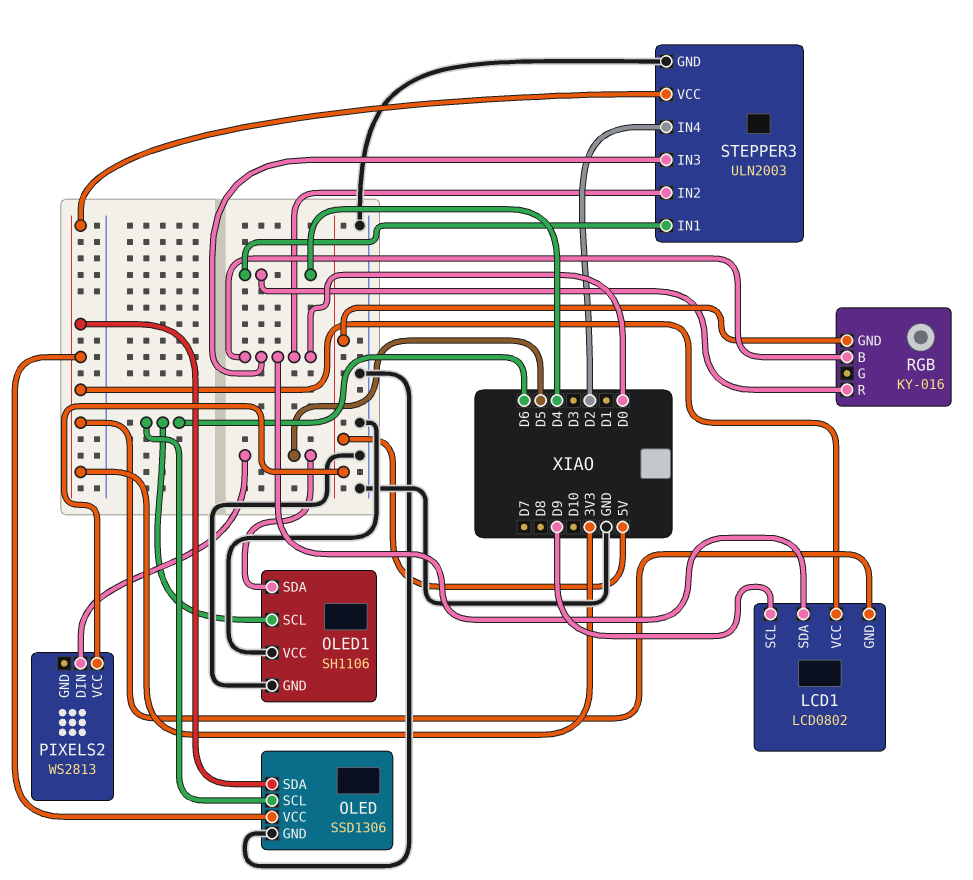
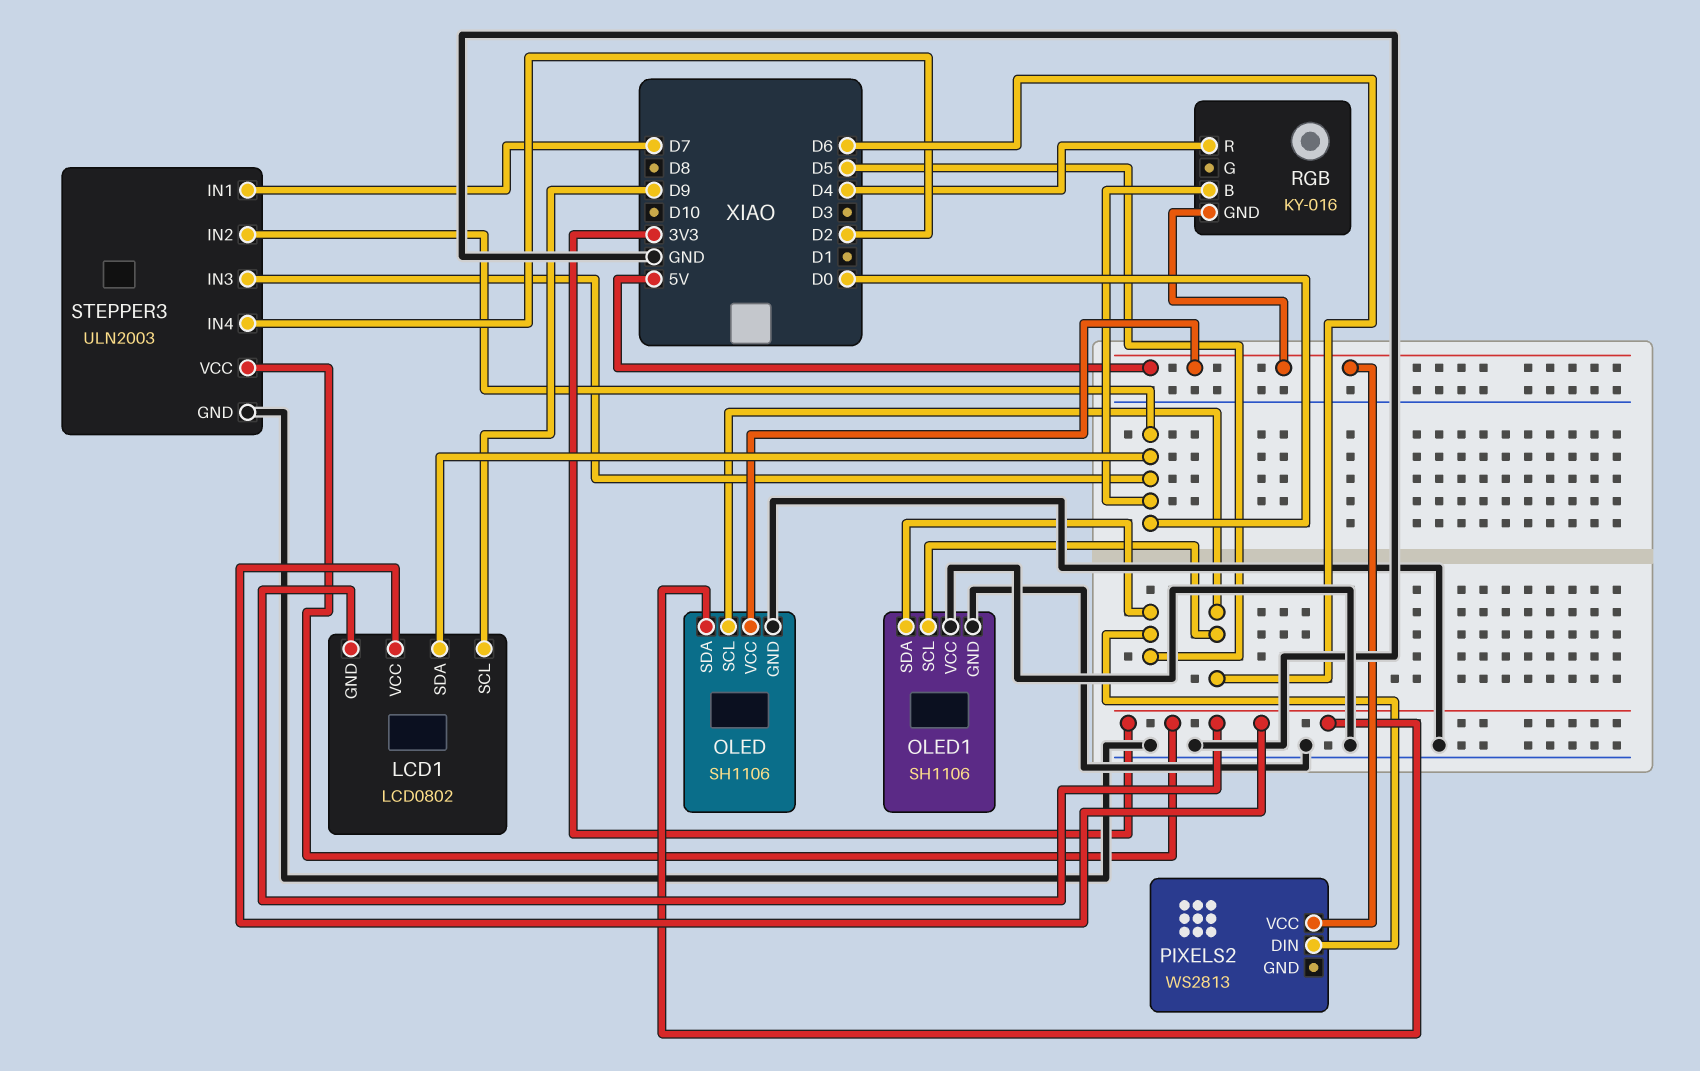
OLED: SSD1306 -> SH1106
OLED pin VCC: 3V3 -> 5V
STEPPER3 pin IN1: D4 -> D7

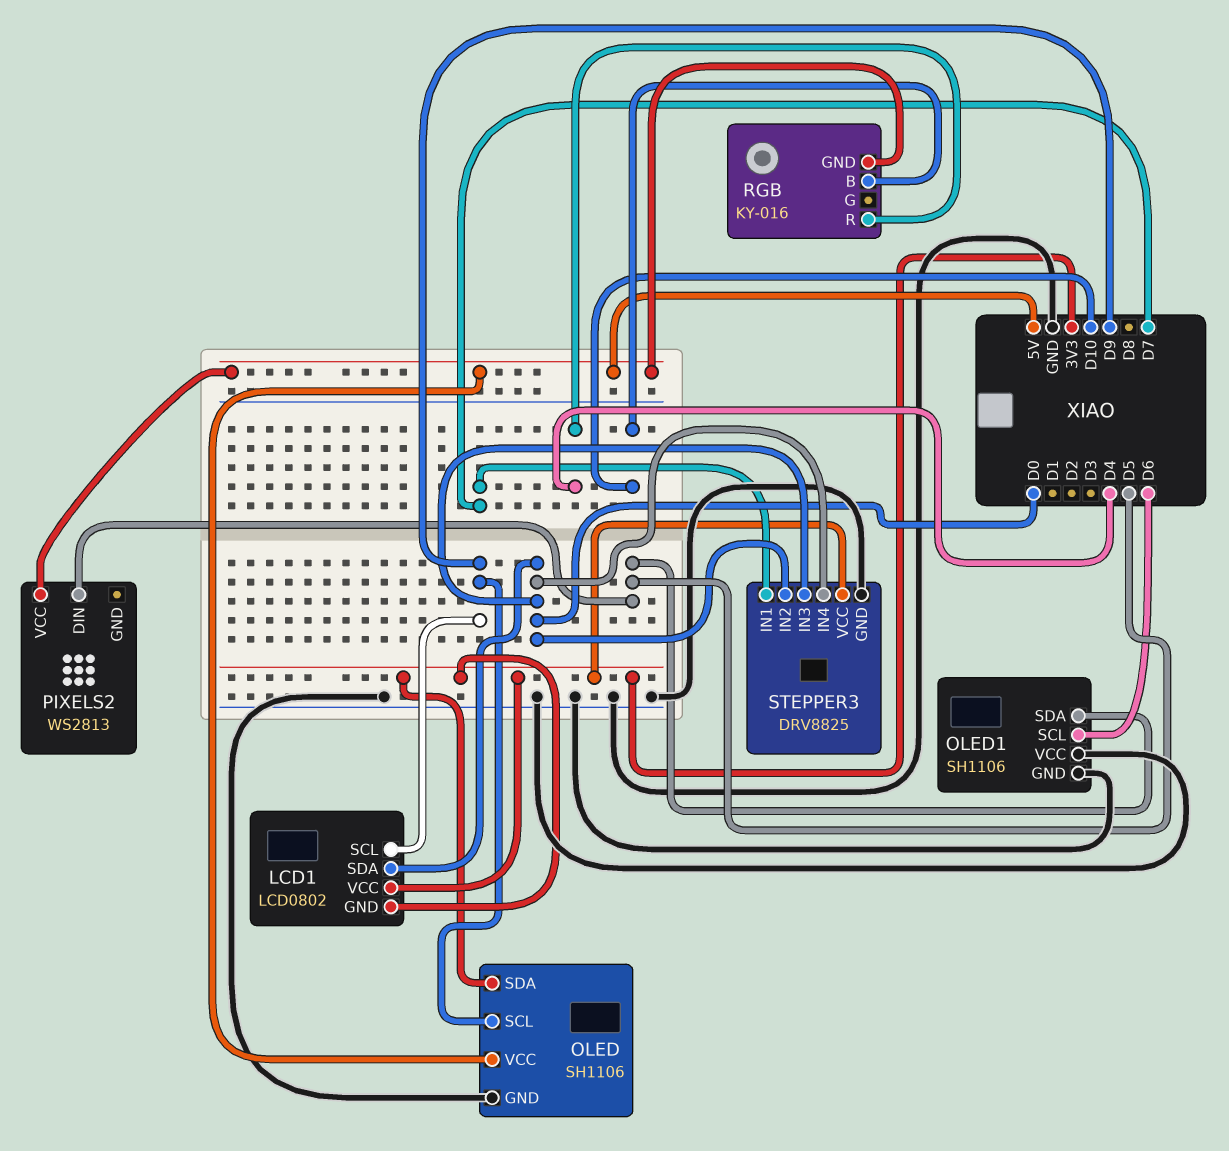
OLED pin SCL: D6 -> D9
RGB pin B: D0 -> D10
STEPPER3: ULN2003 -> DRV8825
STEPPER3 pin IN4: D2 -> D0

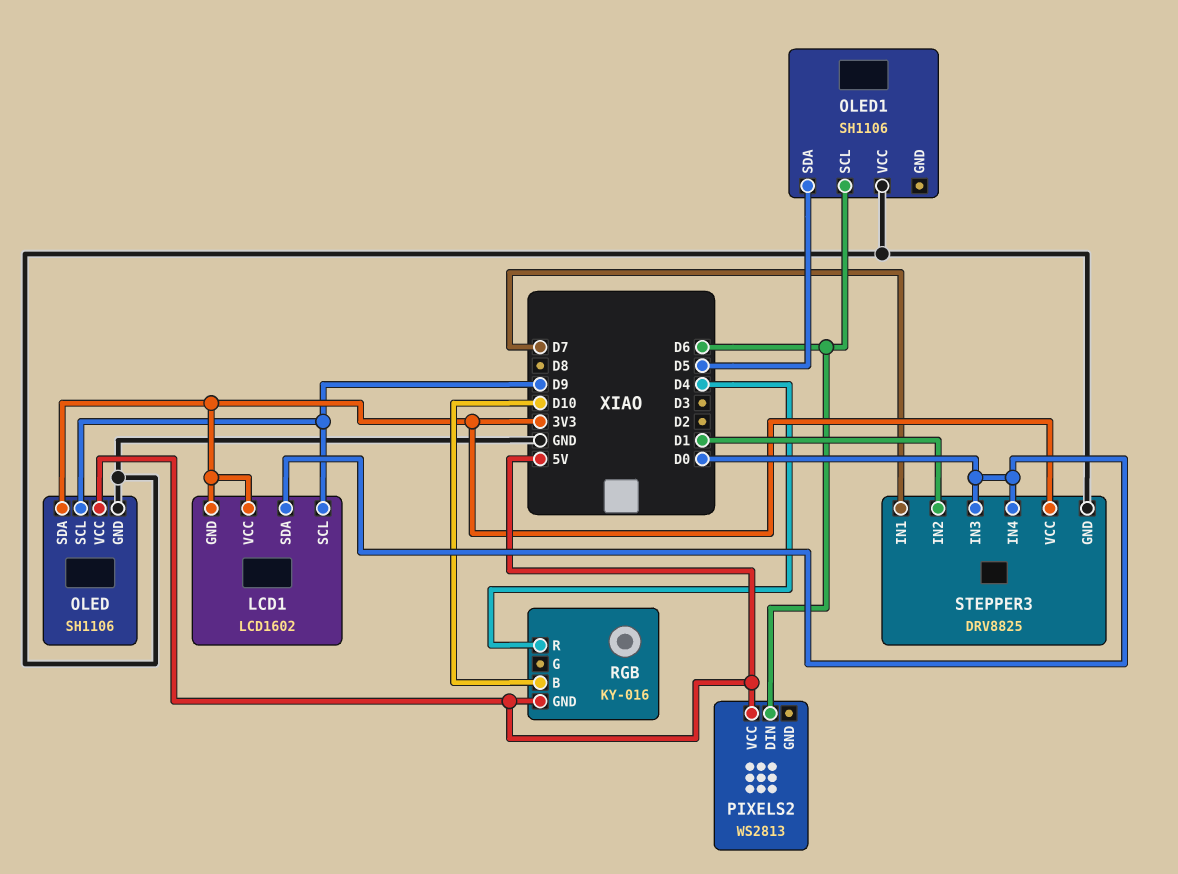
LCD1: LCD0802 -> LCD1602
OLED1 pin GND: GND -> none
PIXELS2 pin DIN: D5 -> D6
STEPPER3 pin IN2: D0 -> D1

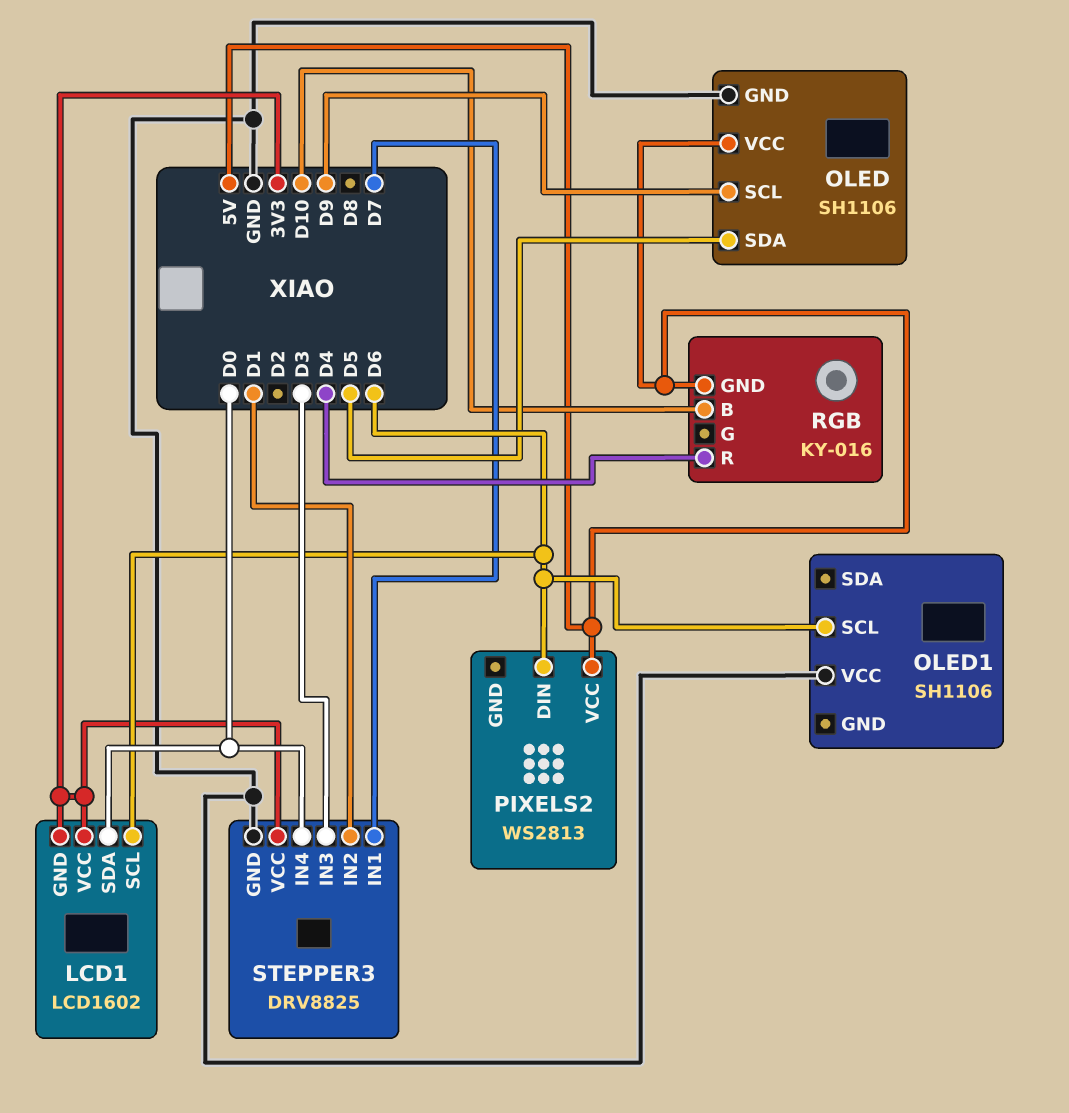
LCD1 pin SCL: D9 -> D6
OLED pin SDA: 3V3 -> D5
OLED1 pin SDA: D5 -> none
STEPPER3 pin IN3: D0 -> D3

